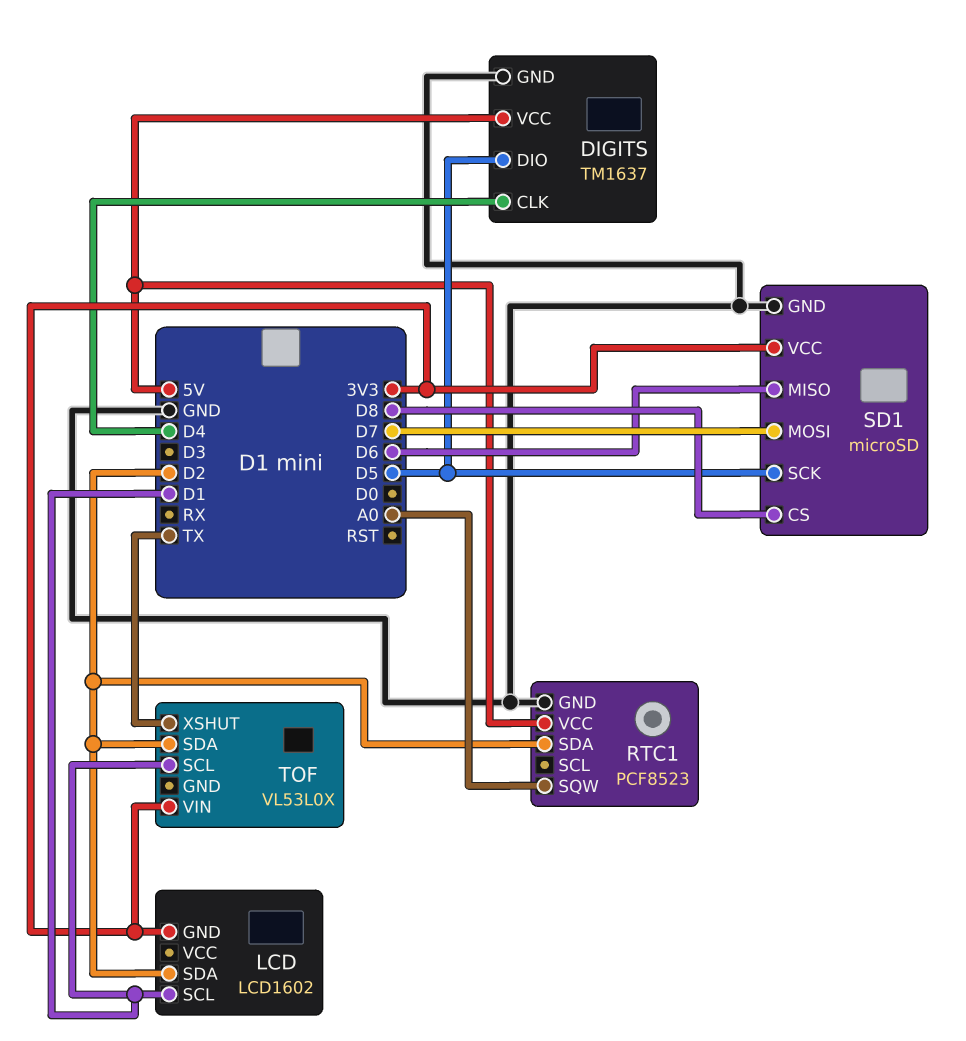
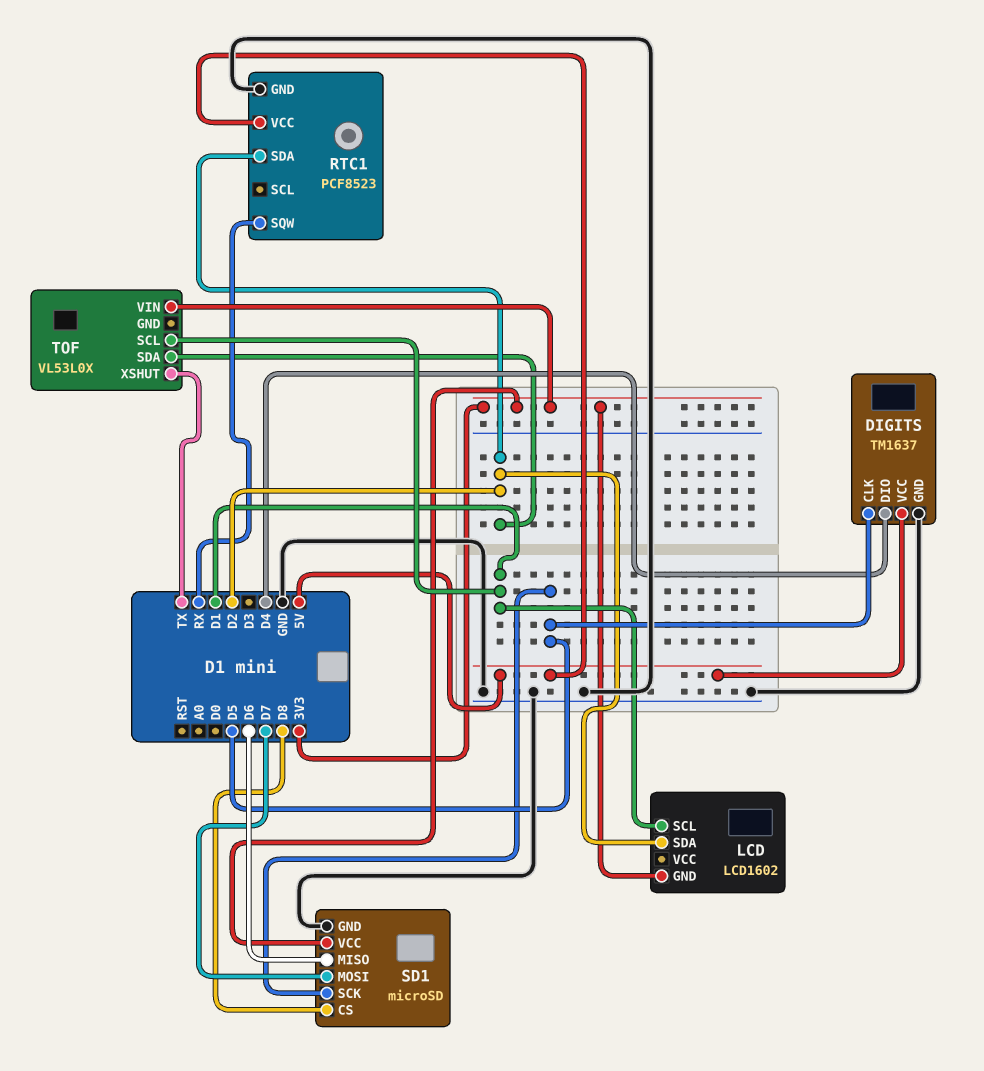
DIGITS pin CLK: D4 -> D5
DIGITS pin DIO: D5 -> D4
RTC1 pin SQW: A0 -> RX

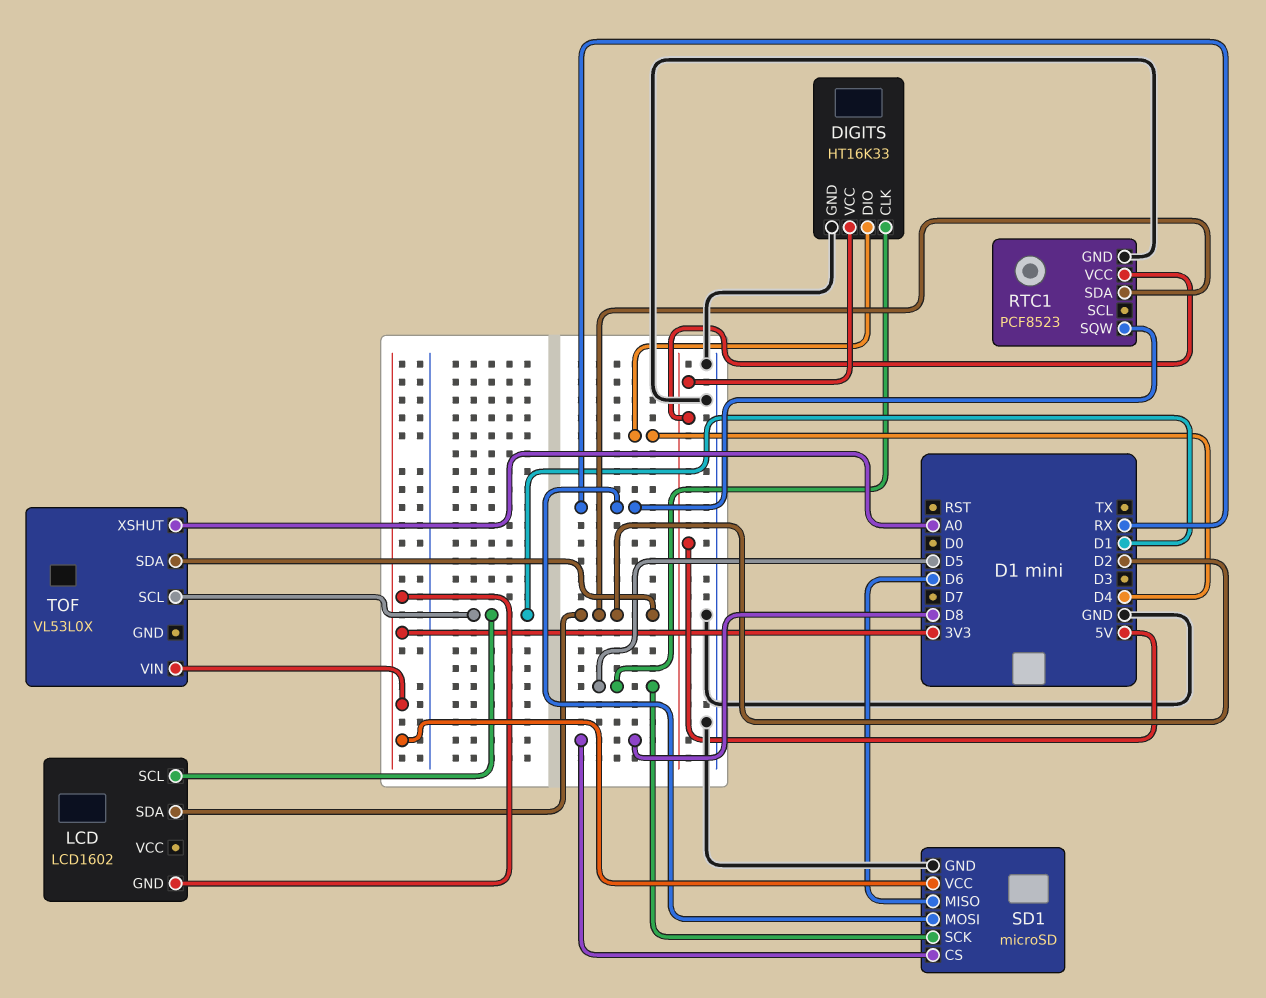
DIGITS: TM1637 -> HT16K33
SD1 pin MOSI: D7 -> RX
TOF pin XSHUT: TX -> A0

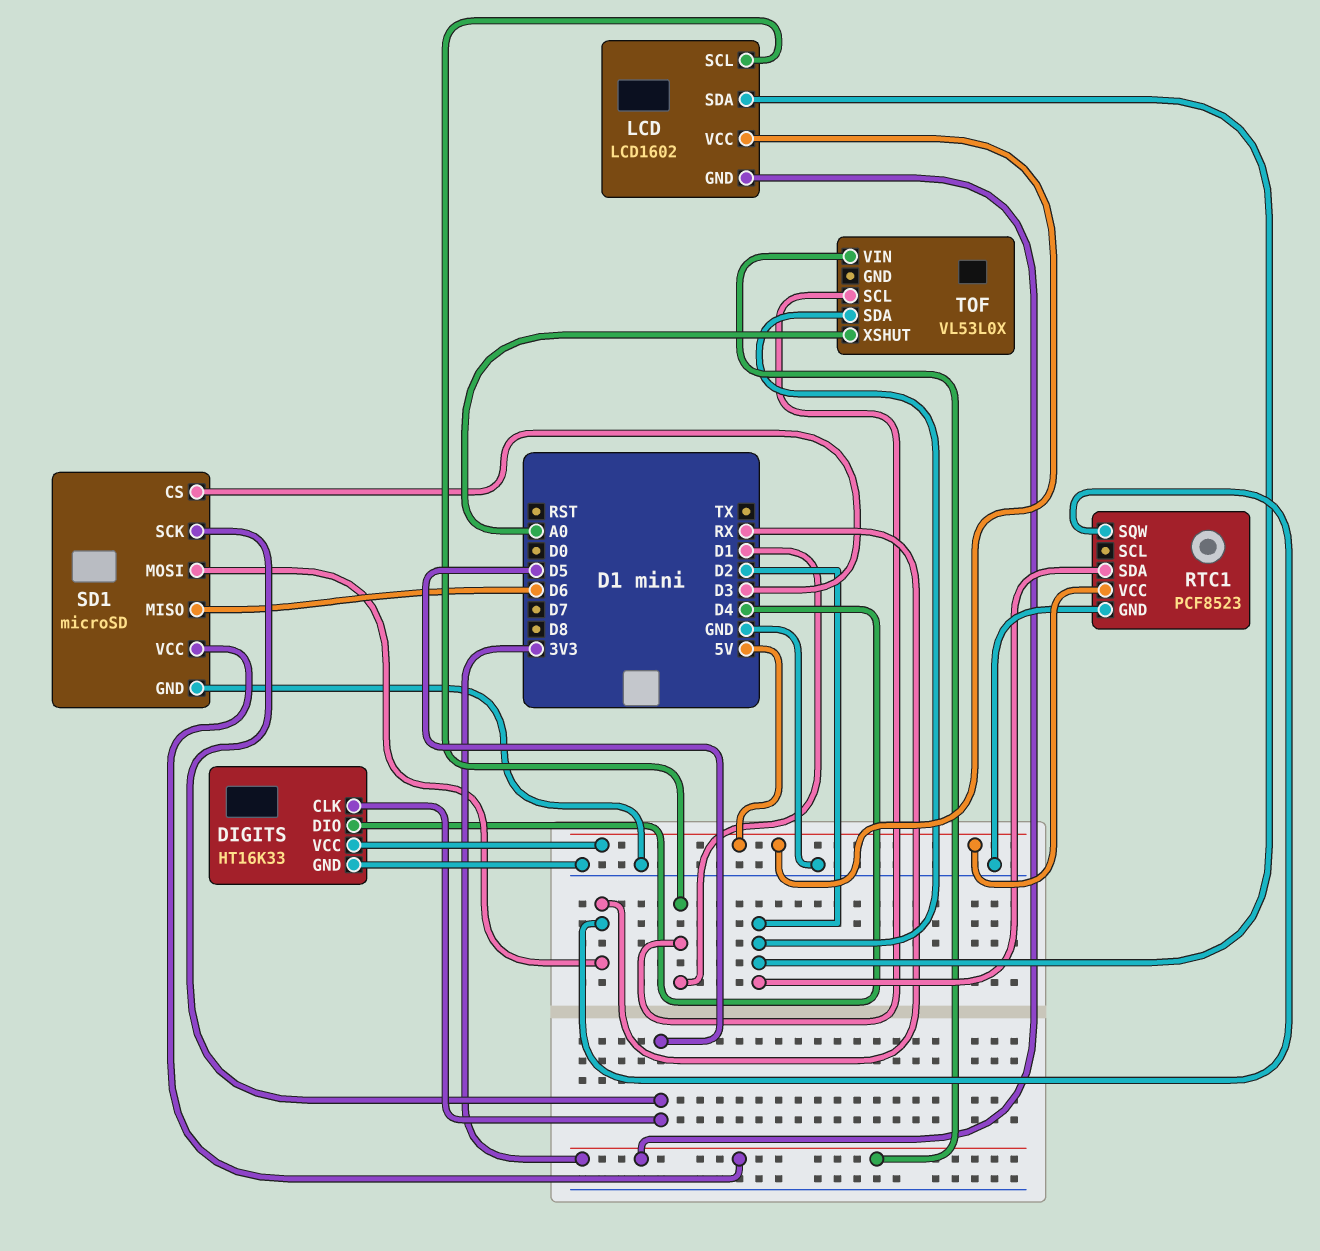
LCD pin VCC: none -> 5V
SD1 pin CS: D8 -> D3

